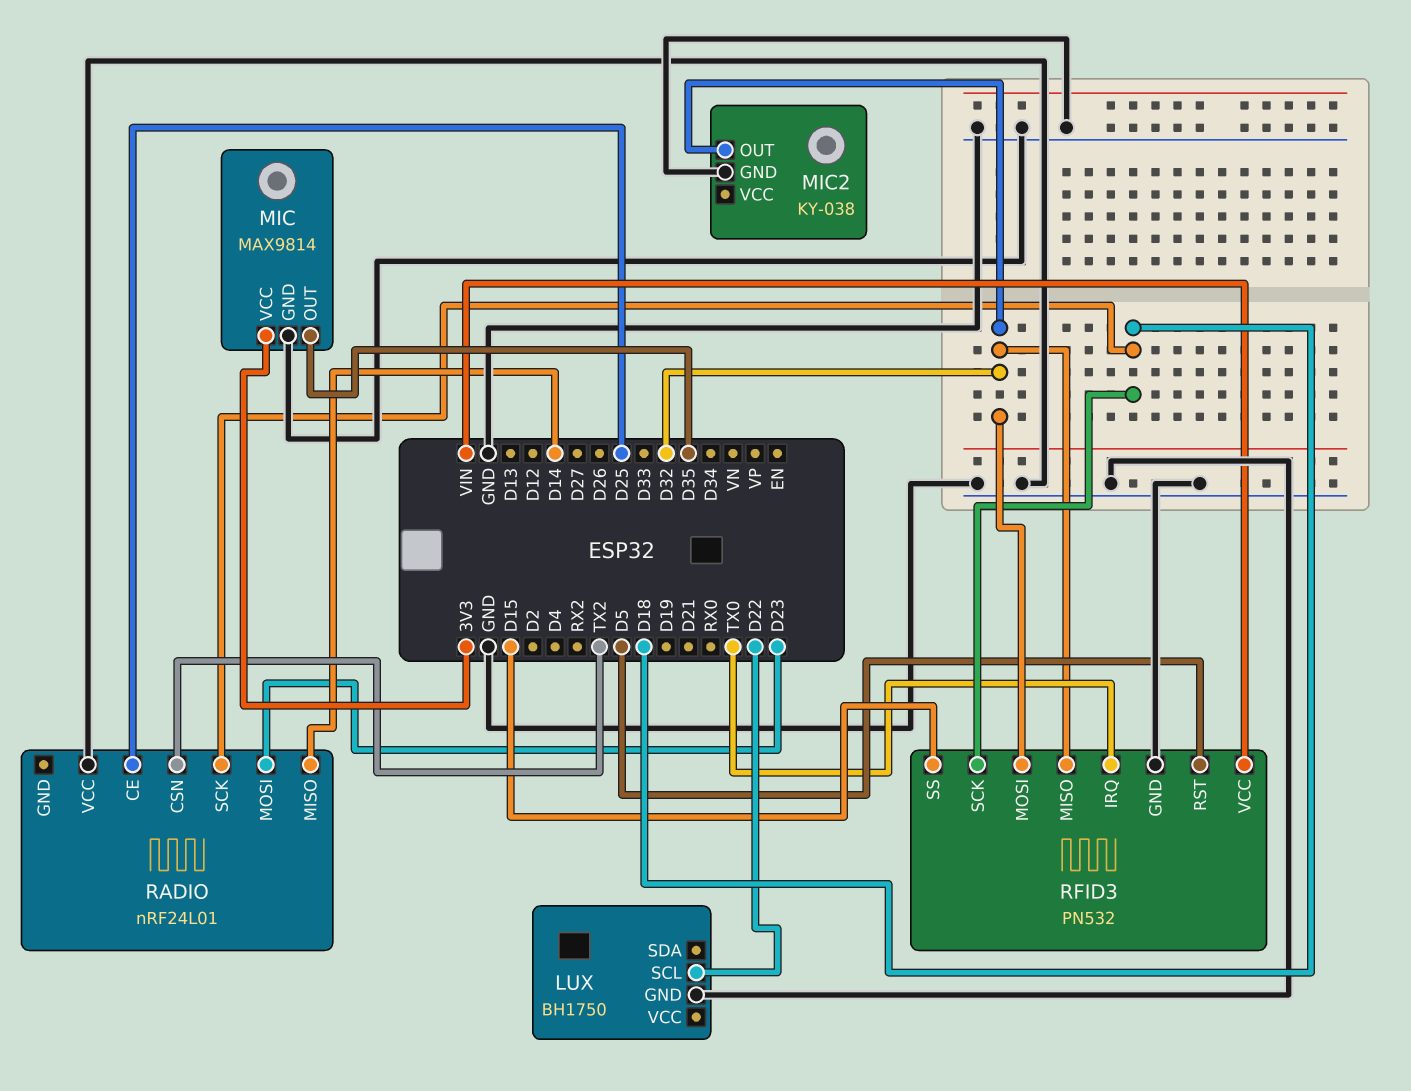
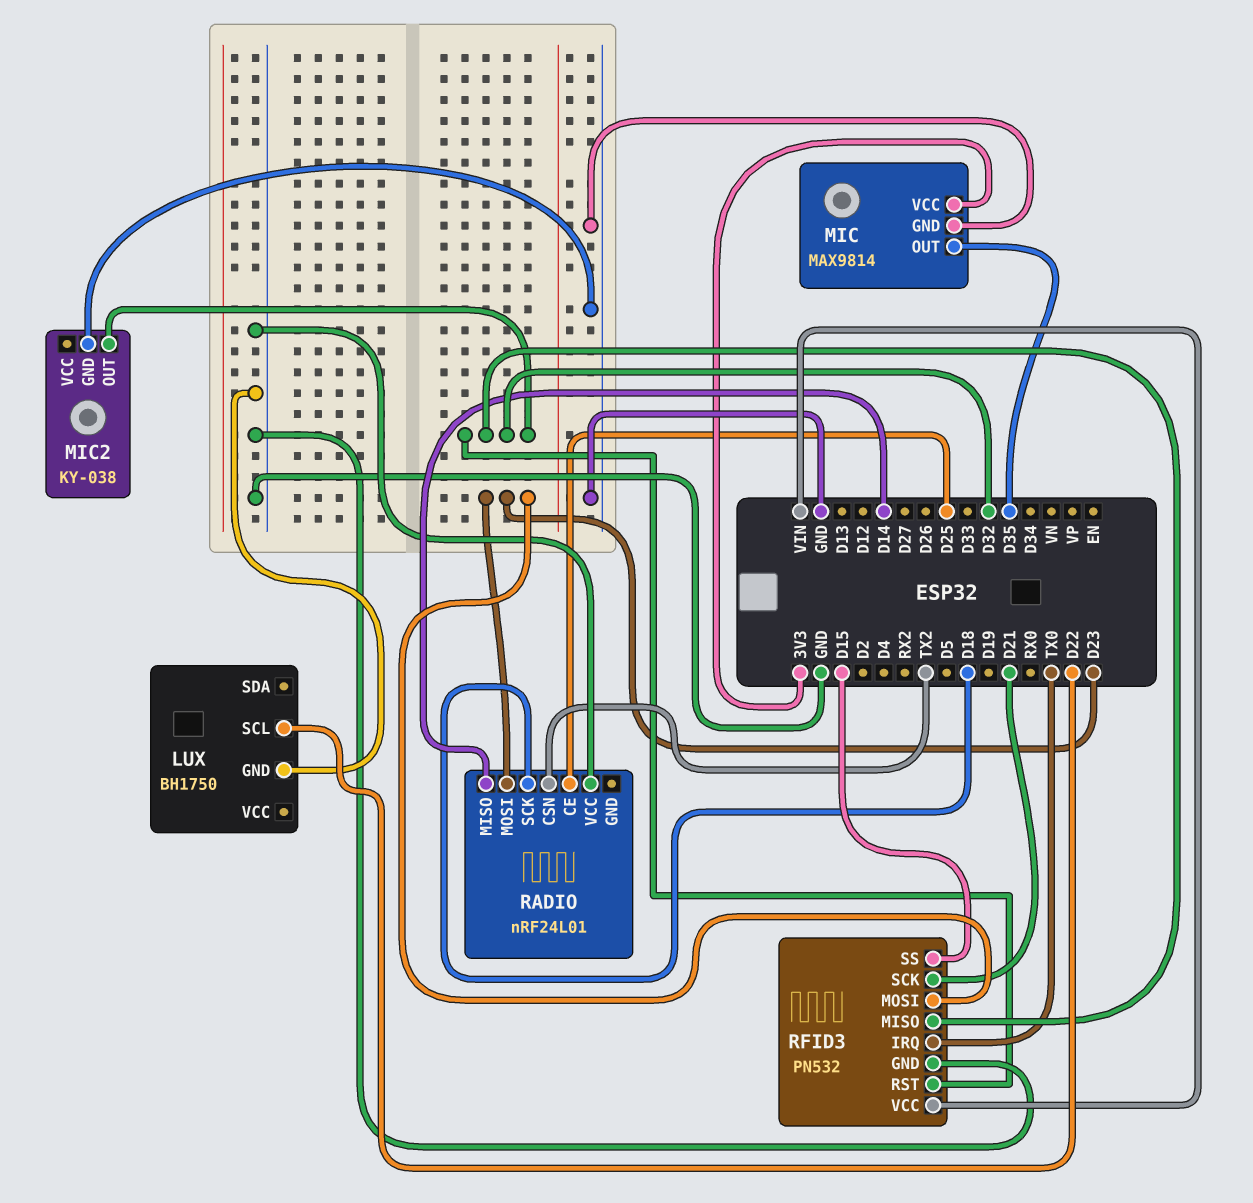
RFID3 pin MOSI: D32 -> D23
RFID3 pin RST: D5 -> D32
RFID3 pin SCK: D18 -> D21

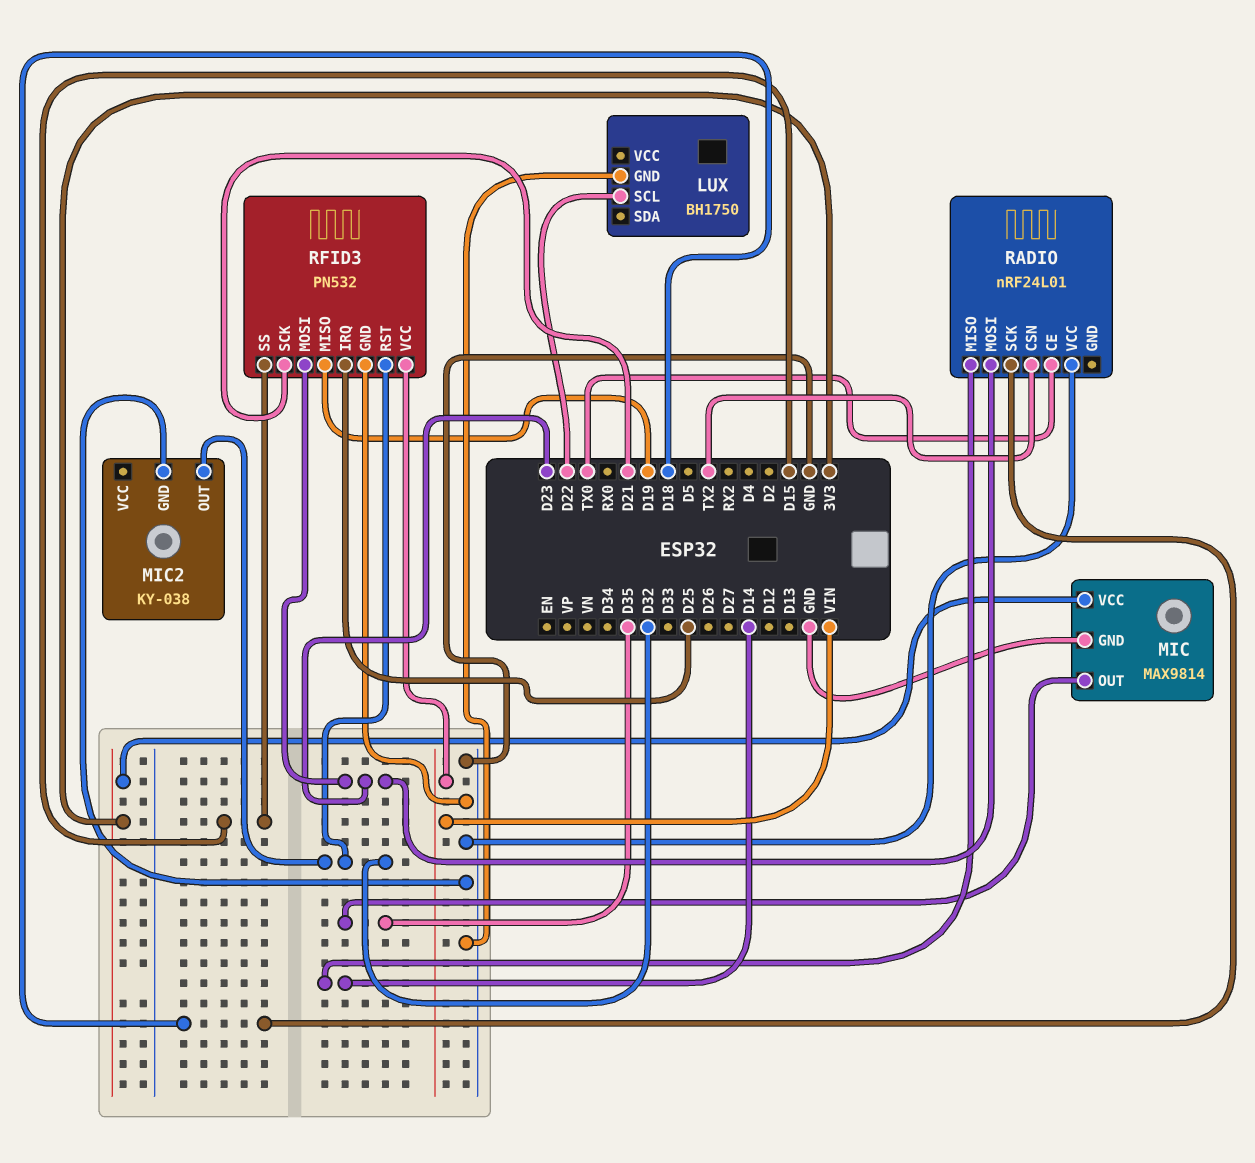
RADIO pin CE: D25 -> TX0
RFID3 pin IRQ: TX0 -> D25
RFID3 pin MISO: D32 -> D19

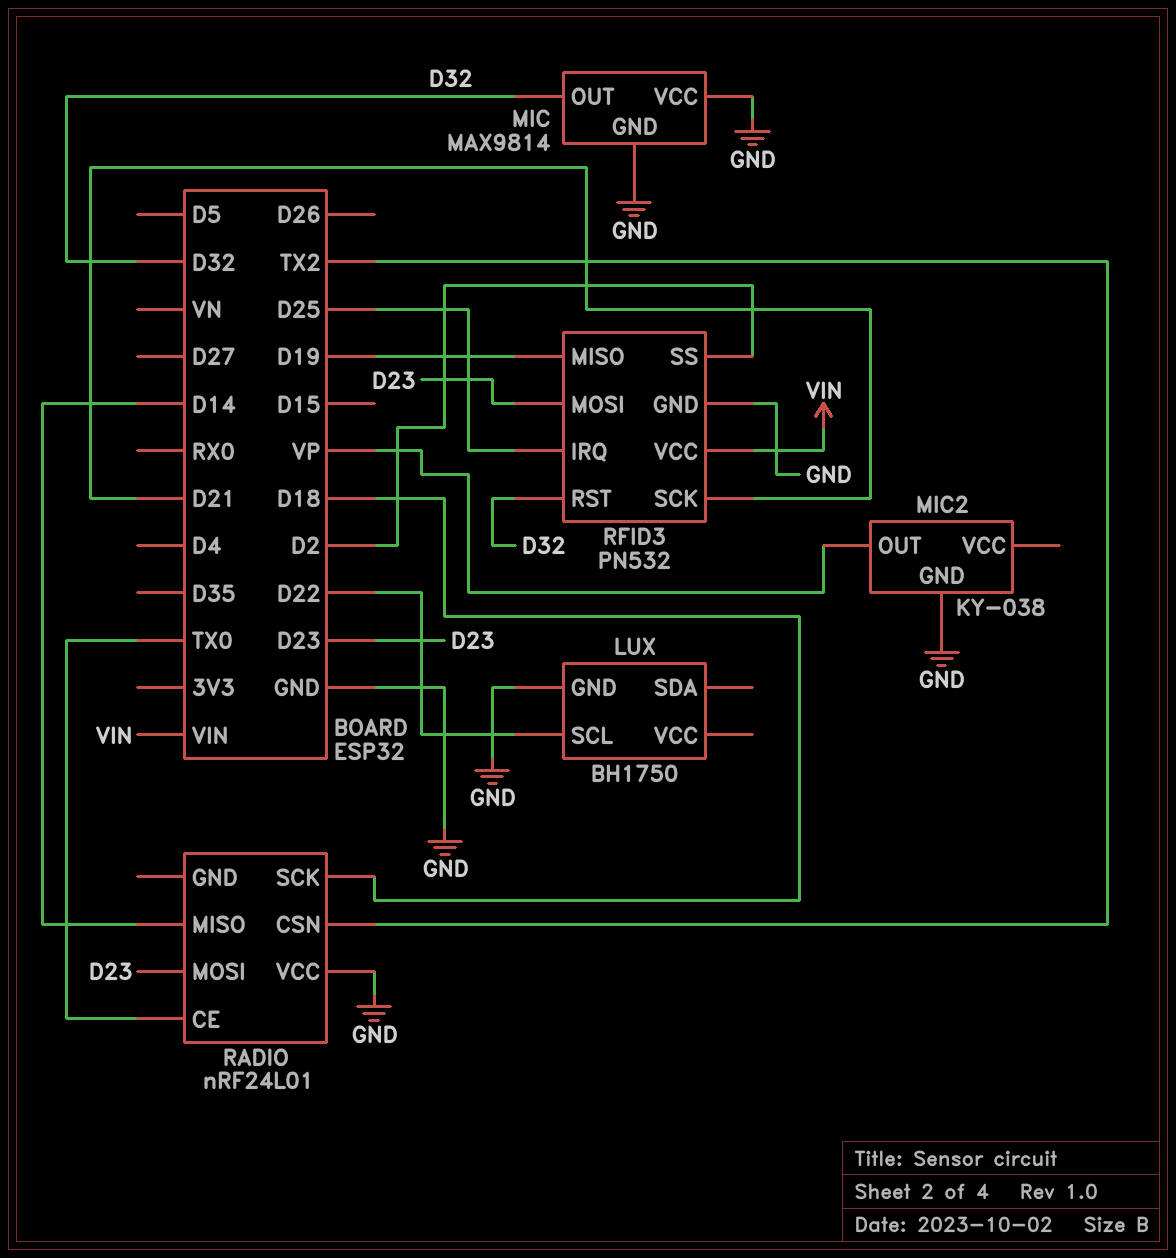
MIC pin OUT: D35 -> D32
MIC pin VCC: 3V3 -> GND
MIC2 pin OUT: D32 -> VP
RFID3 pin SS: D15 -> D2

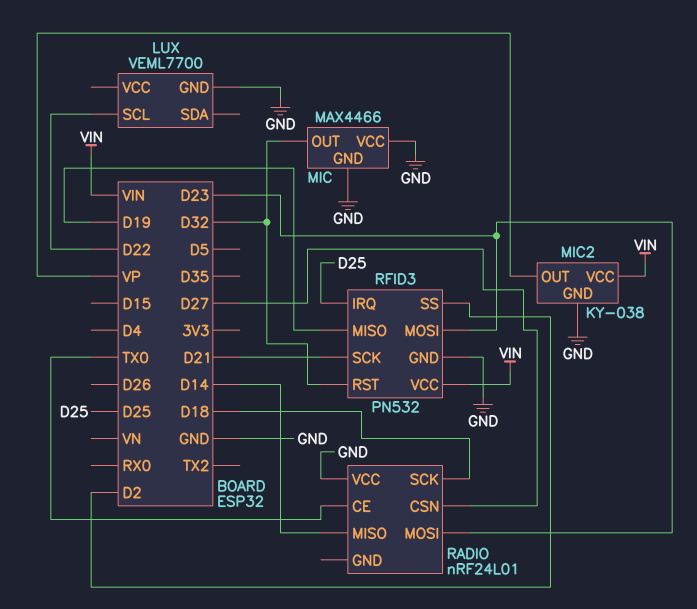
LUX: BH1750 -> VEML7700
MIC: MAX9814 -> MAX4466
MIC2 pin VCC: none -> VIN
RADIO pin CSN: TX2 -> D27

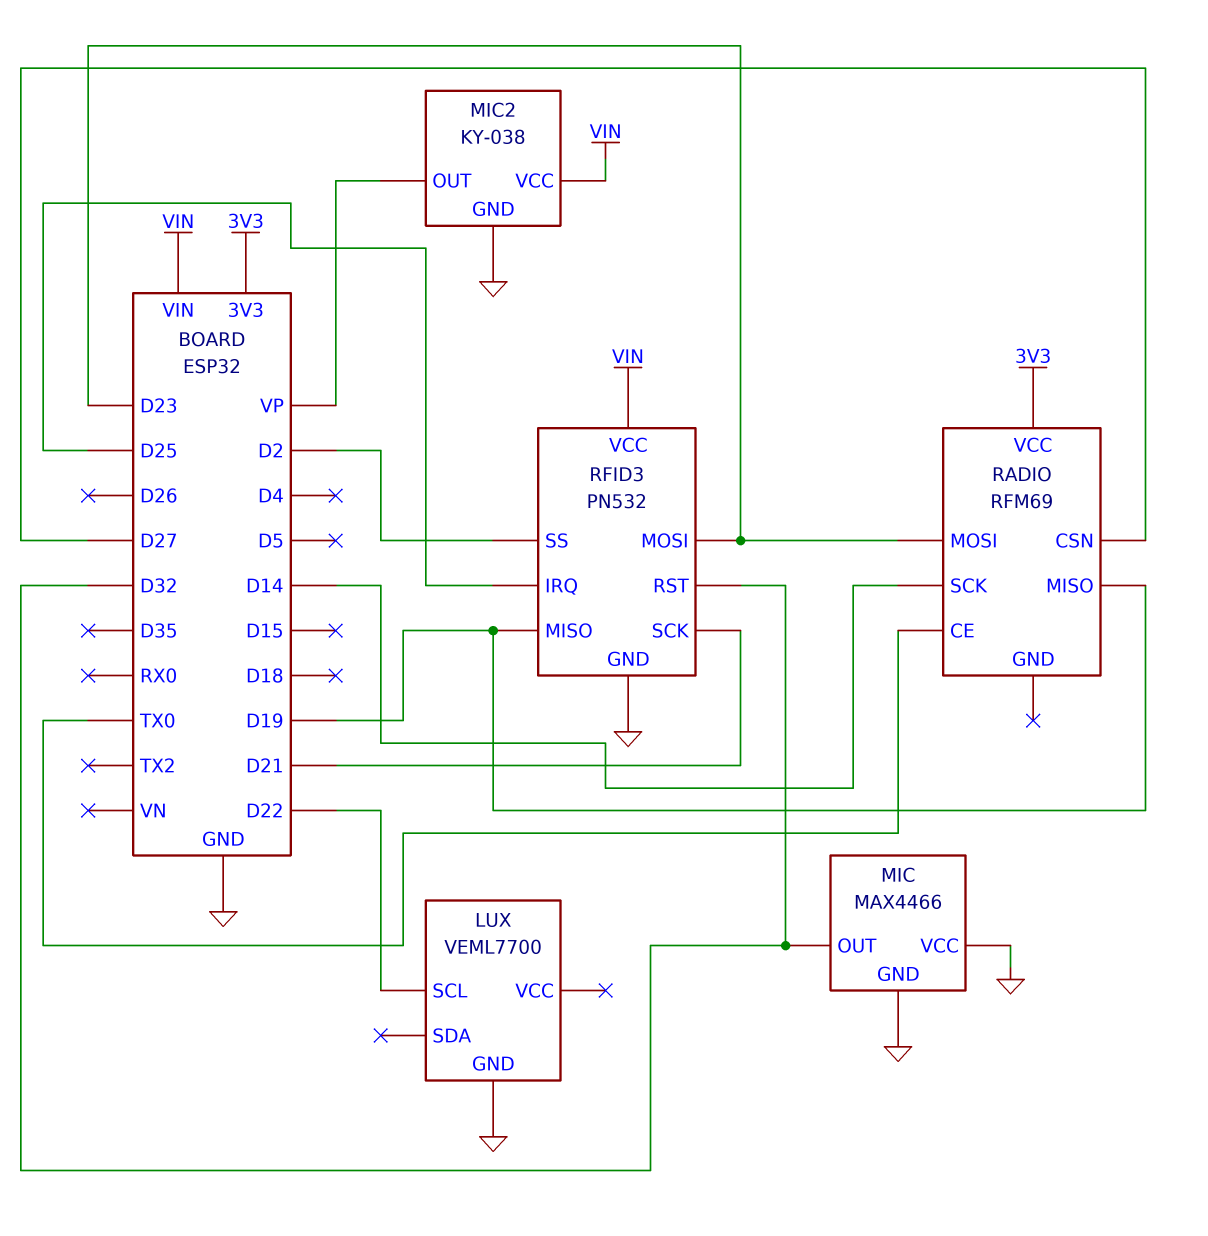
RADIO: nRF24L01 -> RFM69
RADIO pin MISO: D14 -> D19
RADIO pin SCK: D18 -> D14
RADIO pin VCC: GND -> 3V3

